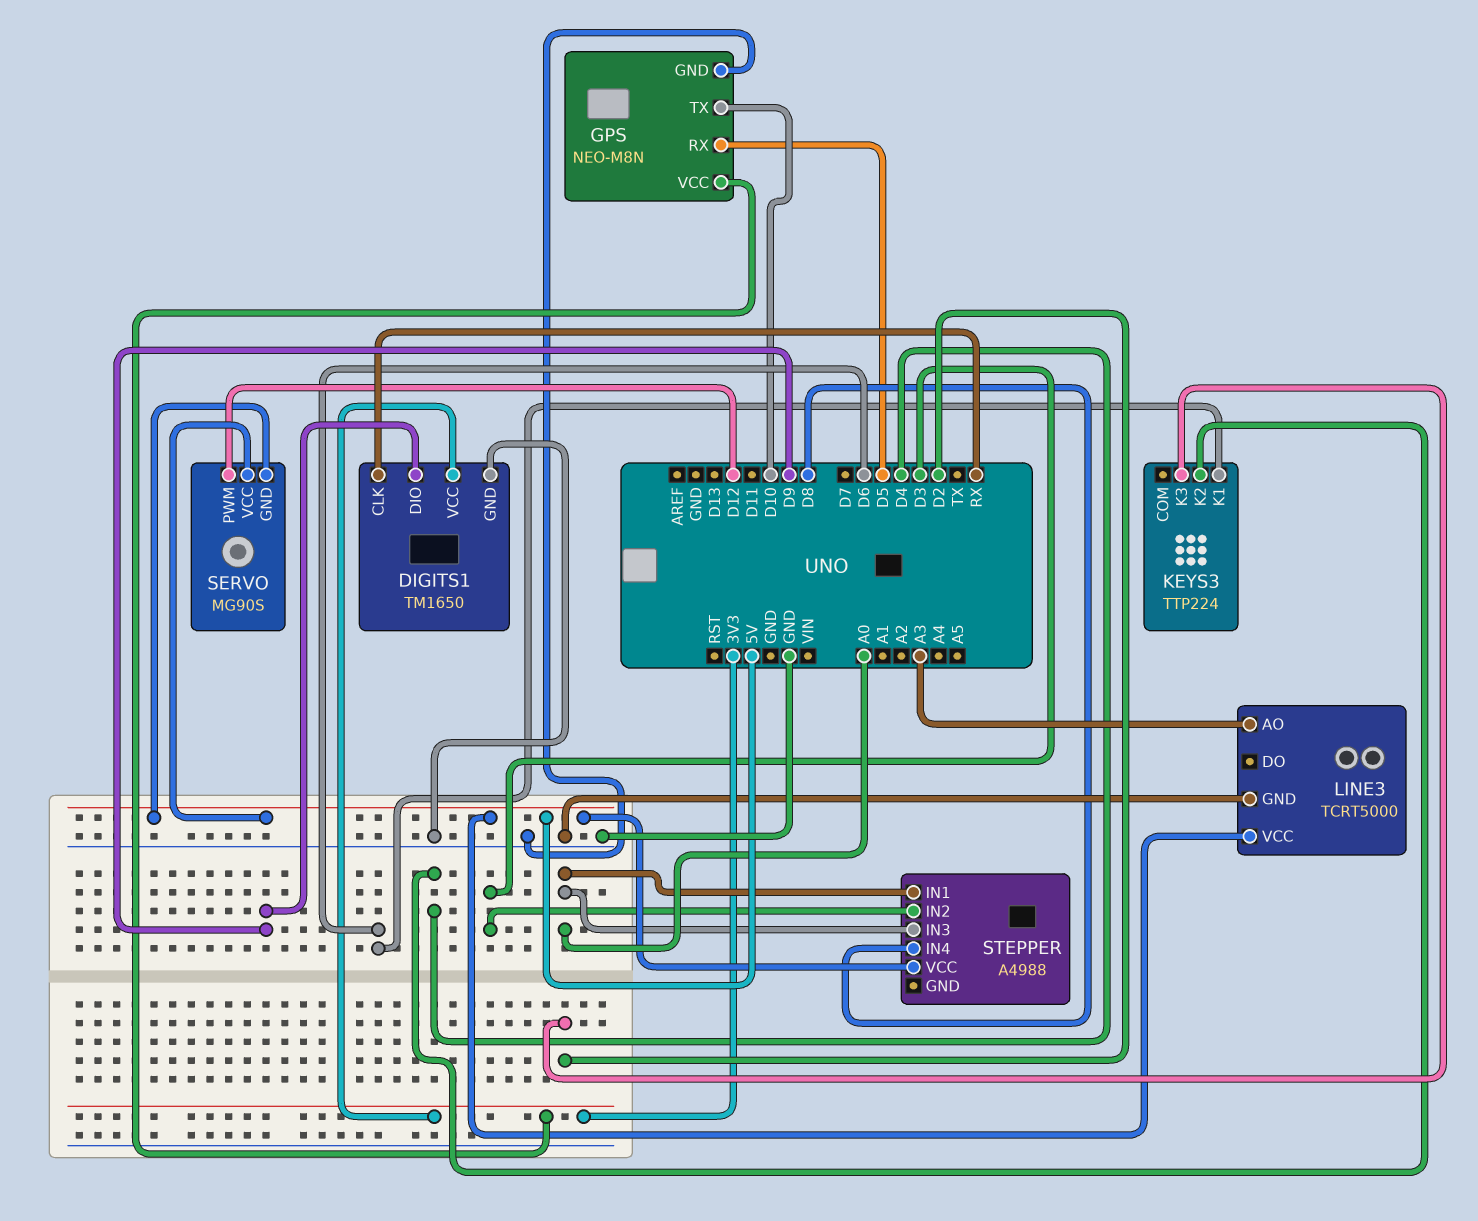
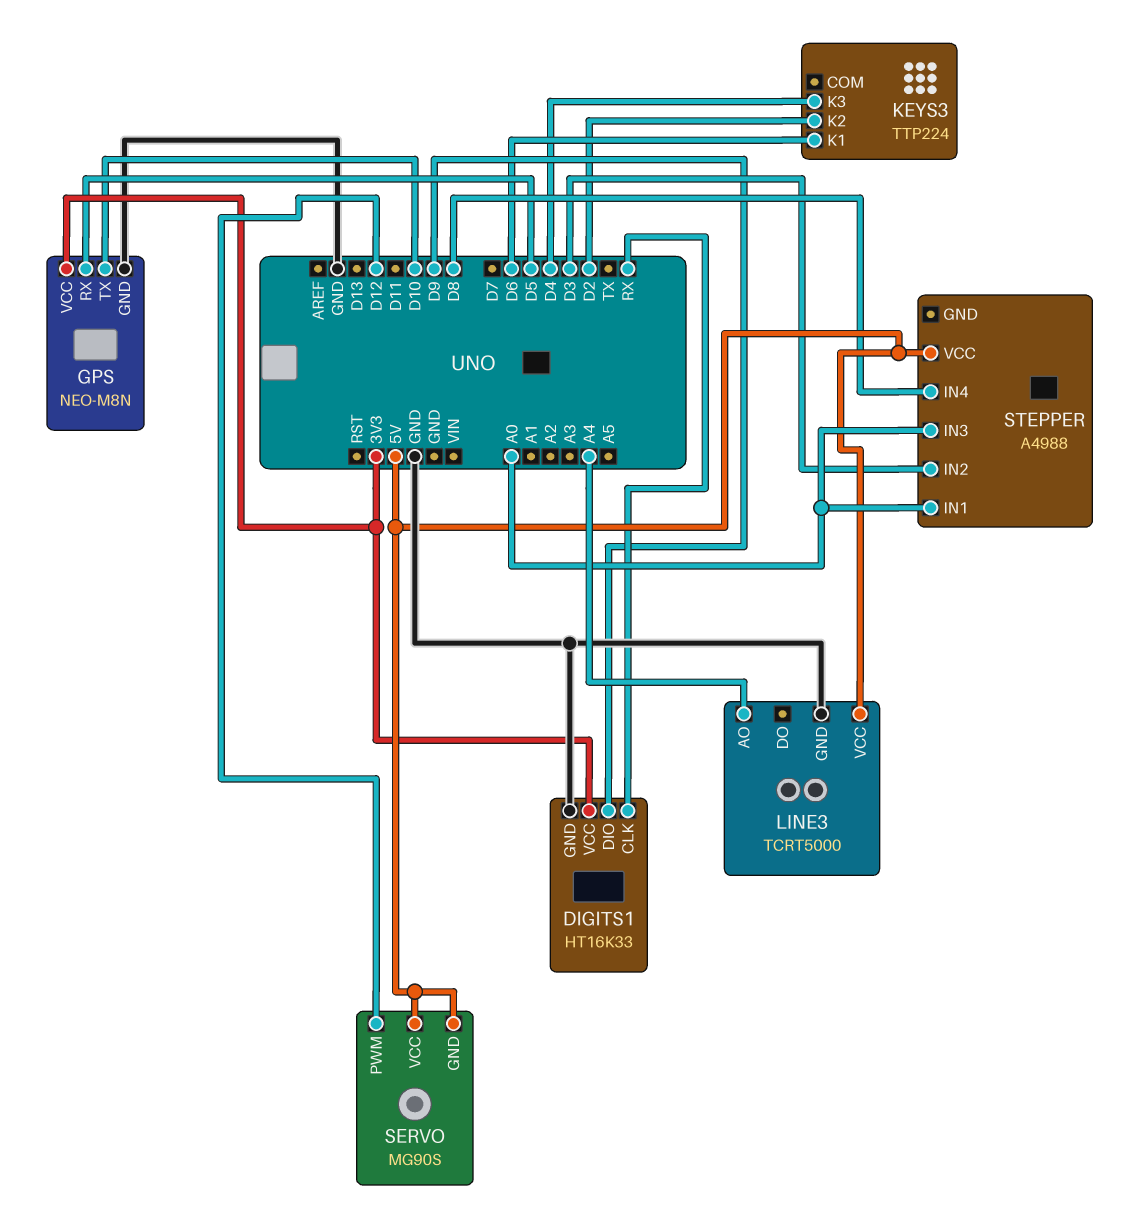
DIGITS1: TM1650 -> HT16K33
KEYS3 pin K2: D4 -> D2
KEYS3 pin K3: D2 -> D4
LINE3 pin AO: A3 -> A4

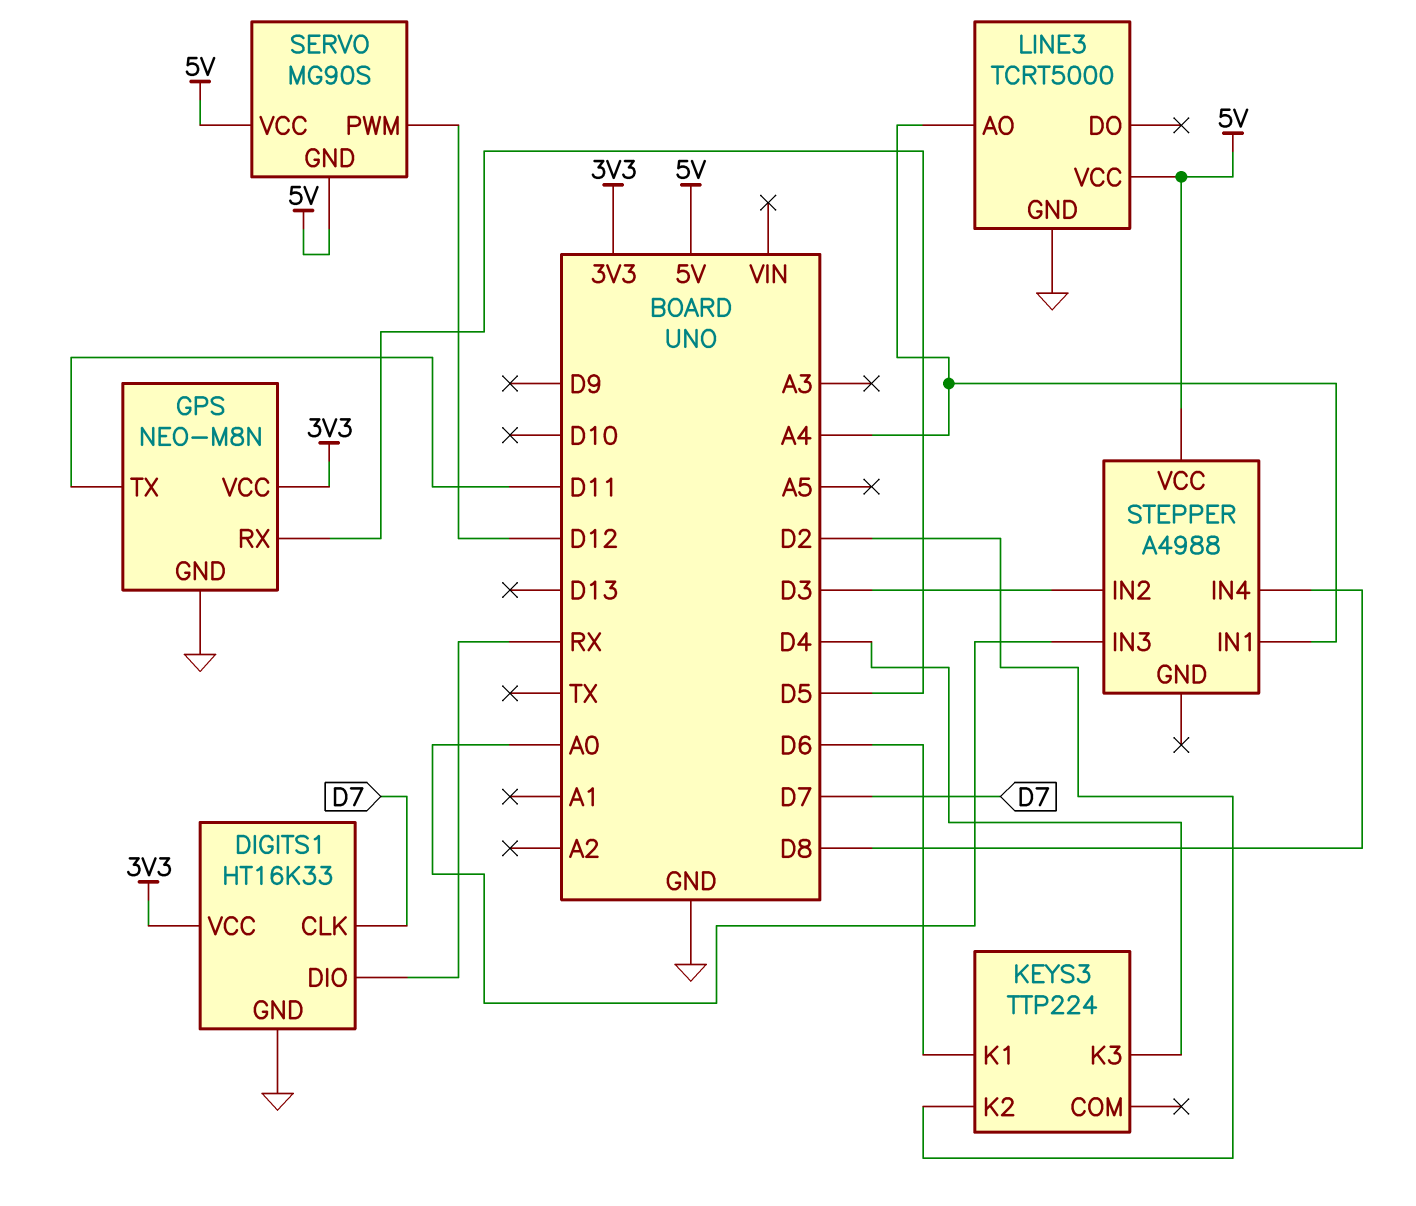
DIGITS1 pin CLK: RX -> D7
DIGITS1 pin DIO: D9 -> RX
GPS pin TX: D10 -> D11
STEPPER pin IN1: A0 -> A4

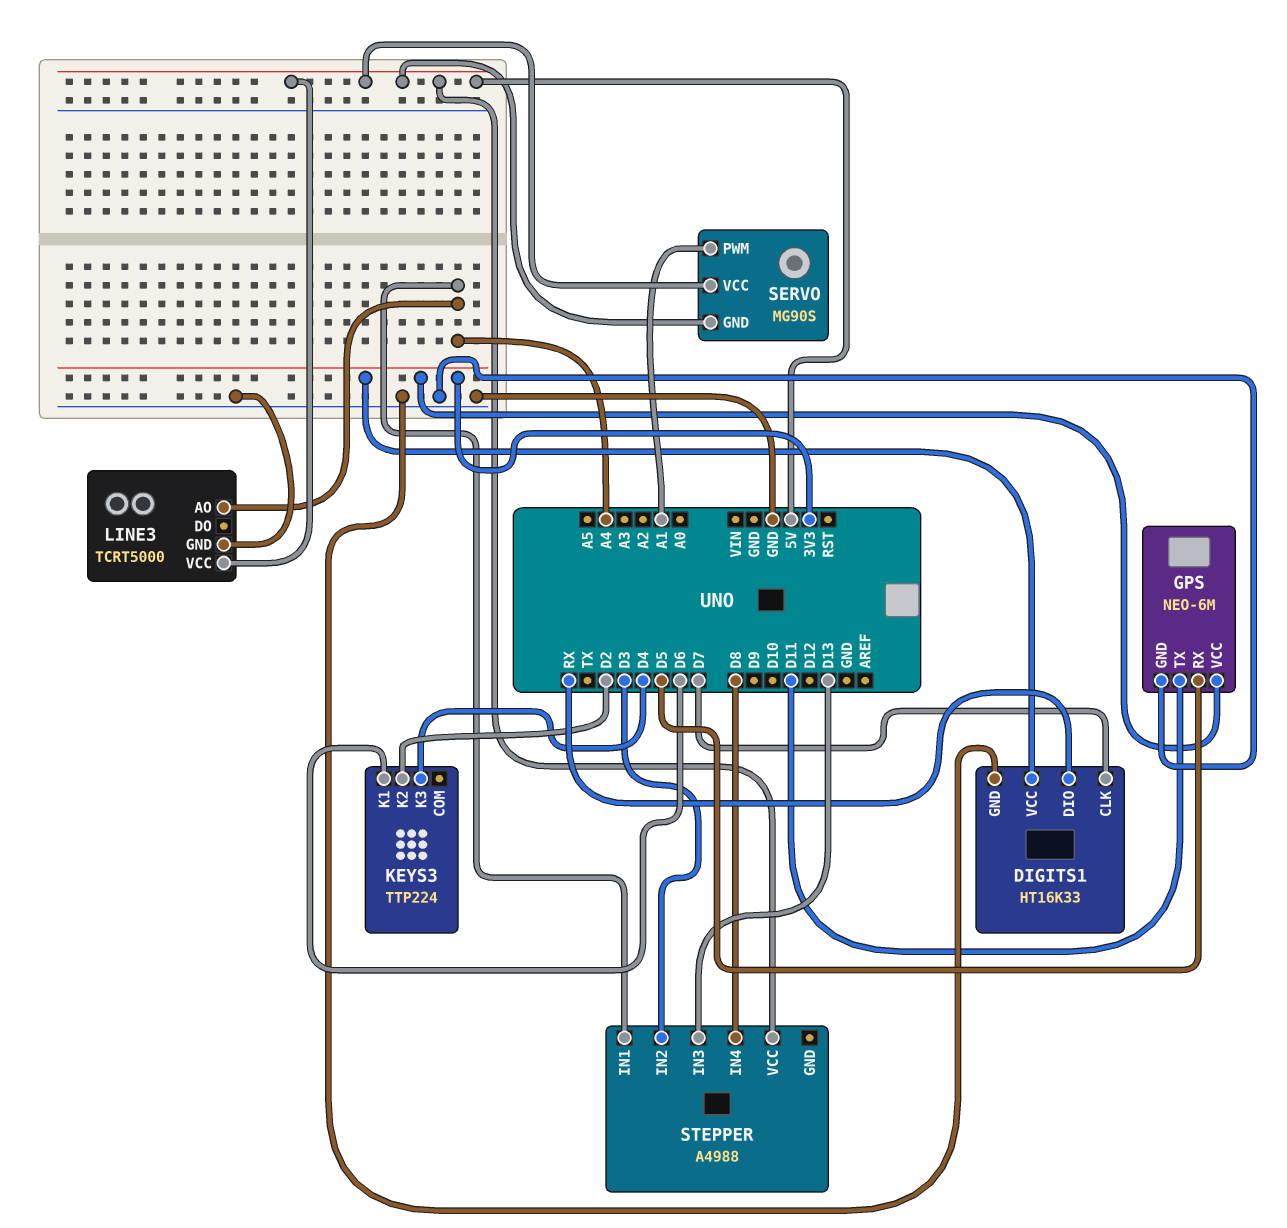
GPS: NEO-M8N -> NEO-6M
SERVO pin PWM: D12 -> A1
STEPPER pin IN3: A0 -> D13

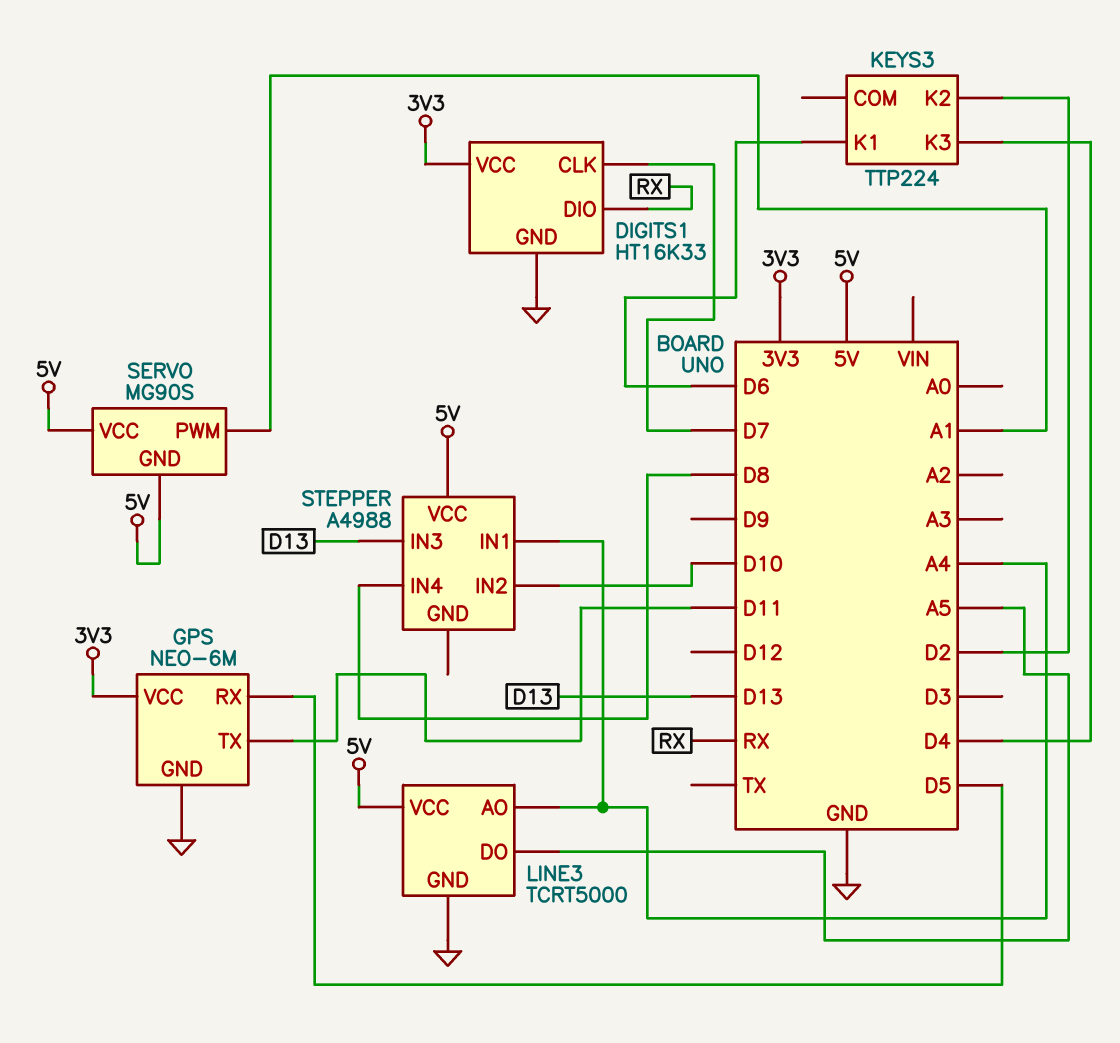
LINE3 pin DO: none -> A5
STEPPER pin IN2: D3 -> D10

